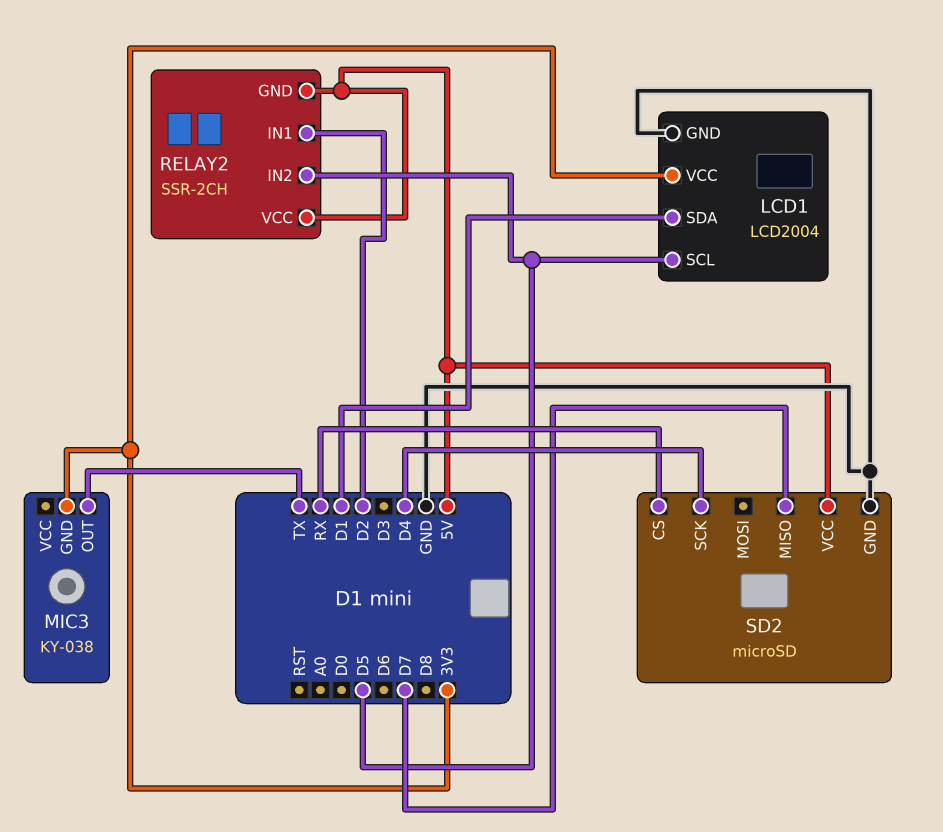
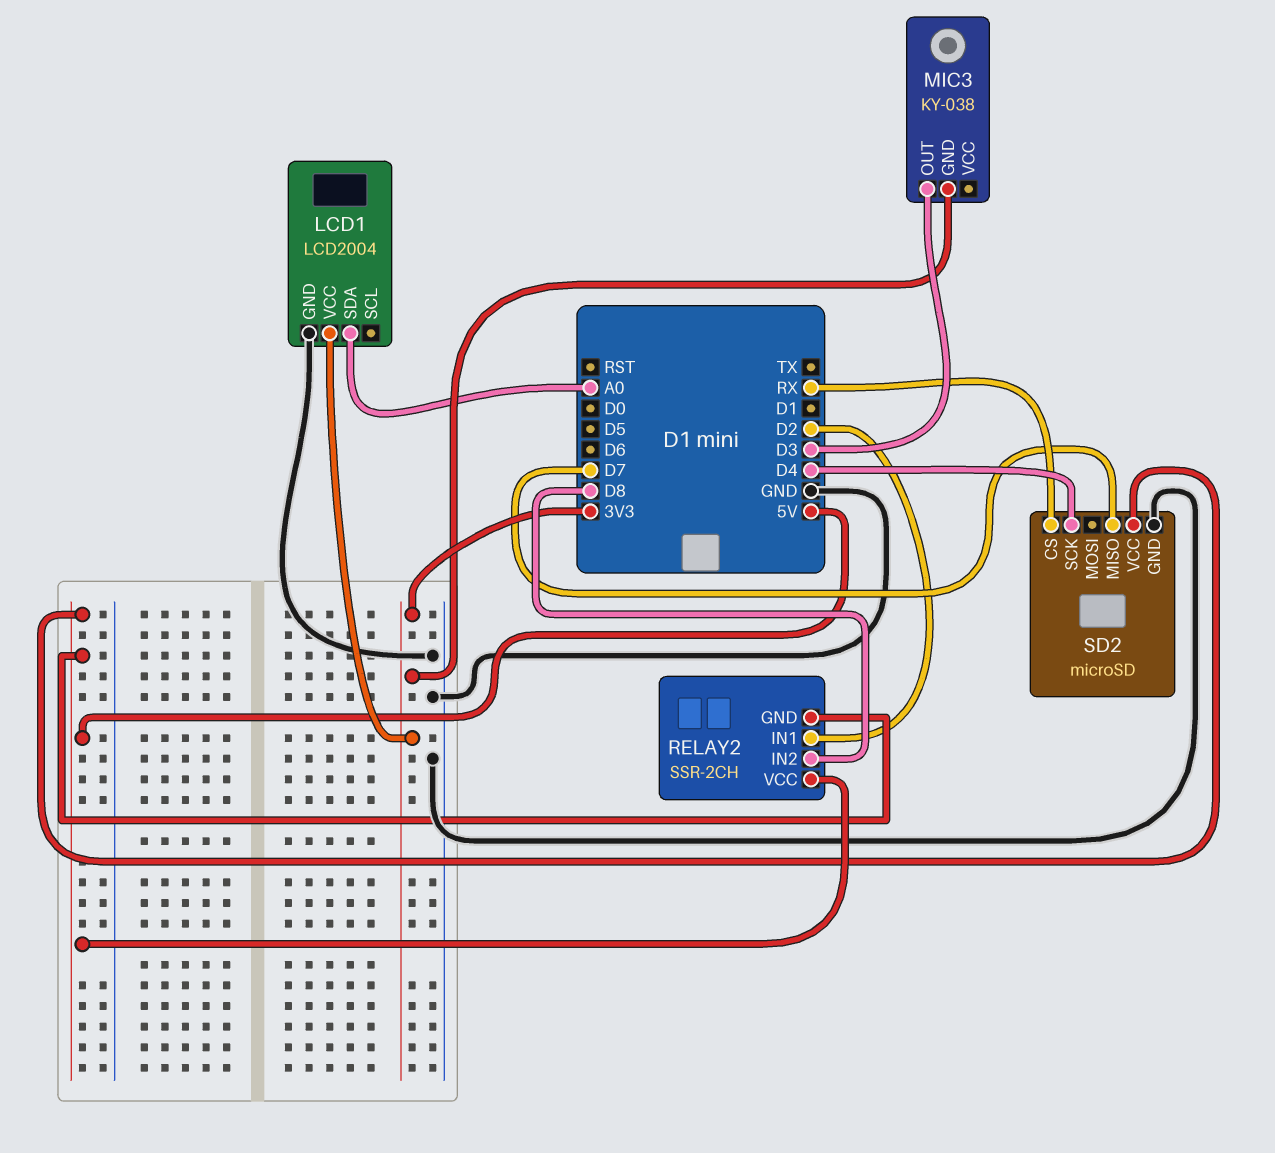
LCD1 pin SCL: D5 -> none
LCD1 pin SDA: D1 -> A0
MIC3 pin OUT: TX -> D3
RELAY2 pin IN2: D5 -> D8

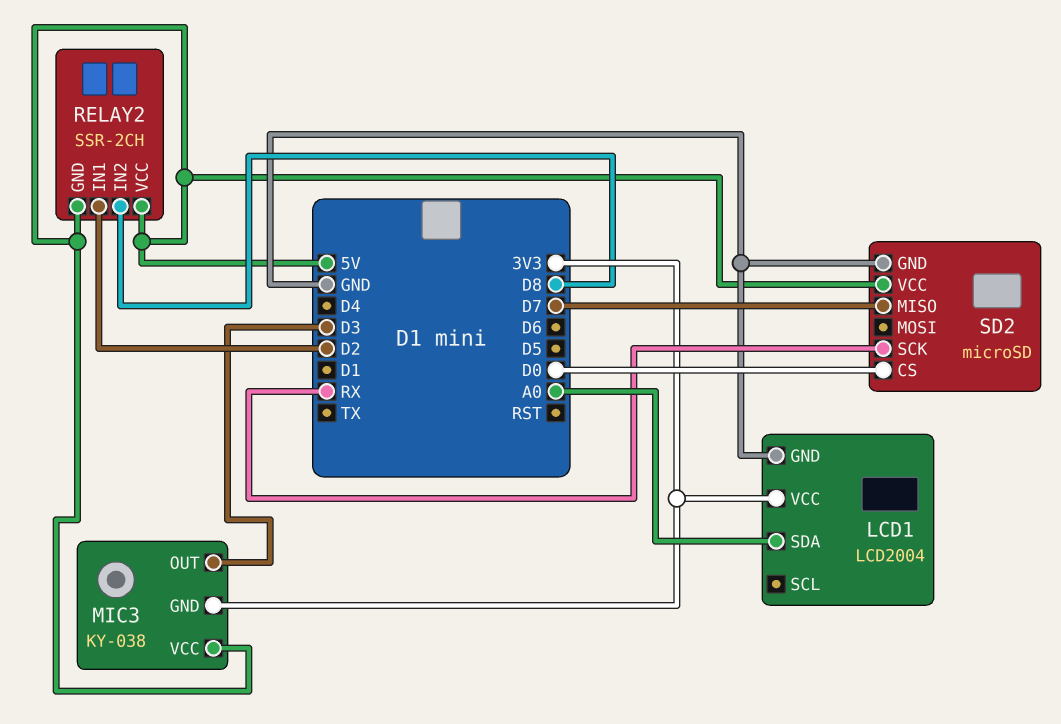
MIC3 pin VCC: none -> 5V
SD2 pin CS: RX -> D0
SD2 pin SCK: D4 -> RX

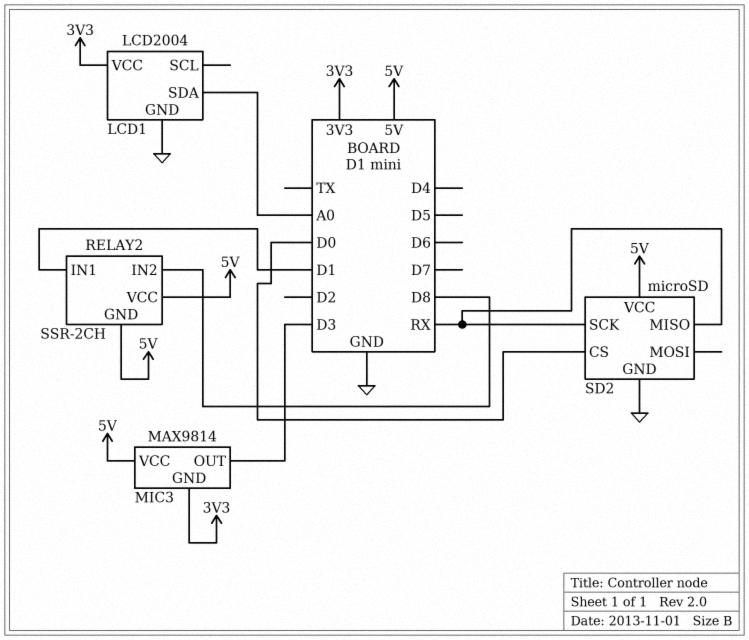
MIC3: KY-038 -> MAX9814
RELAY2 pin IN1: D2 -> D1
SD2 pin MISO: D7 -> RX

